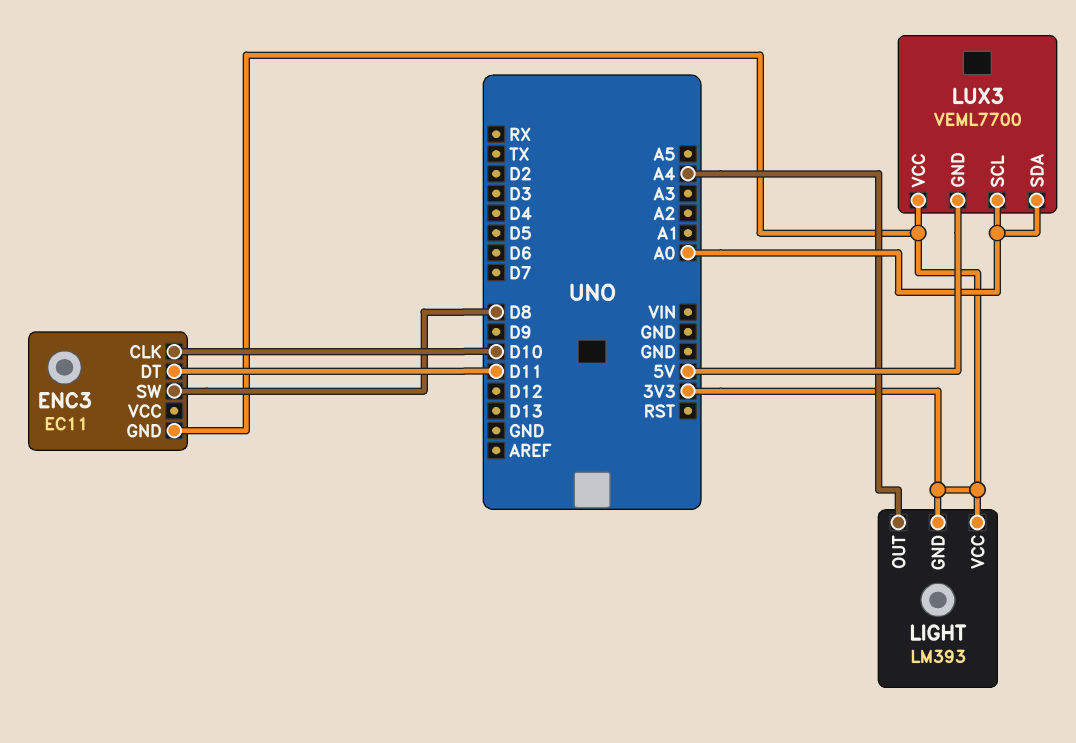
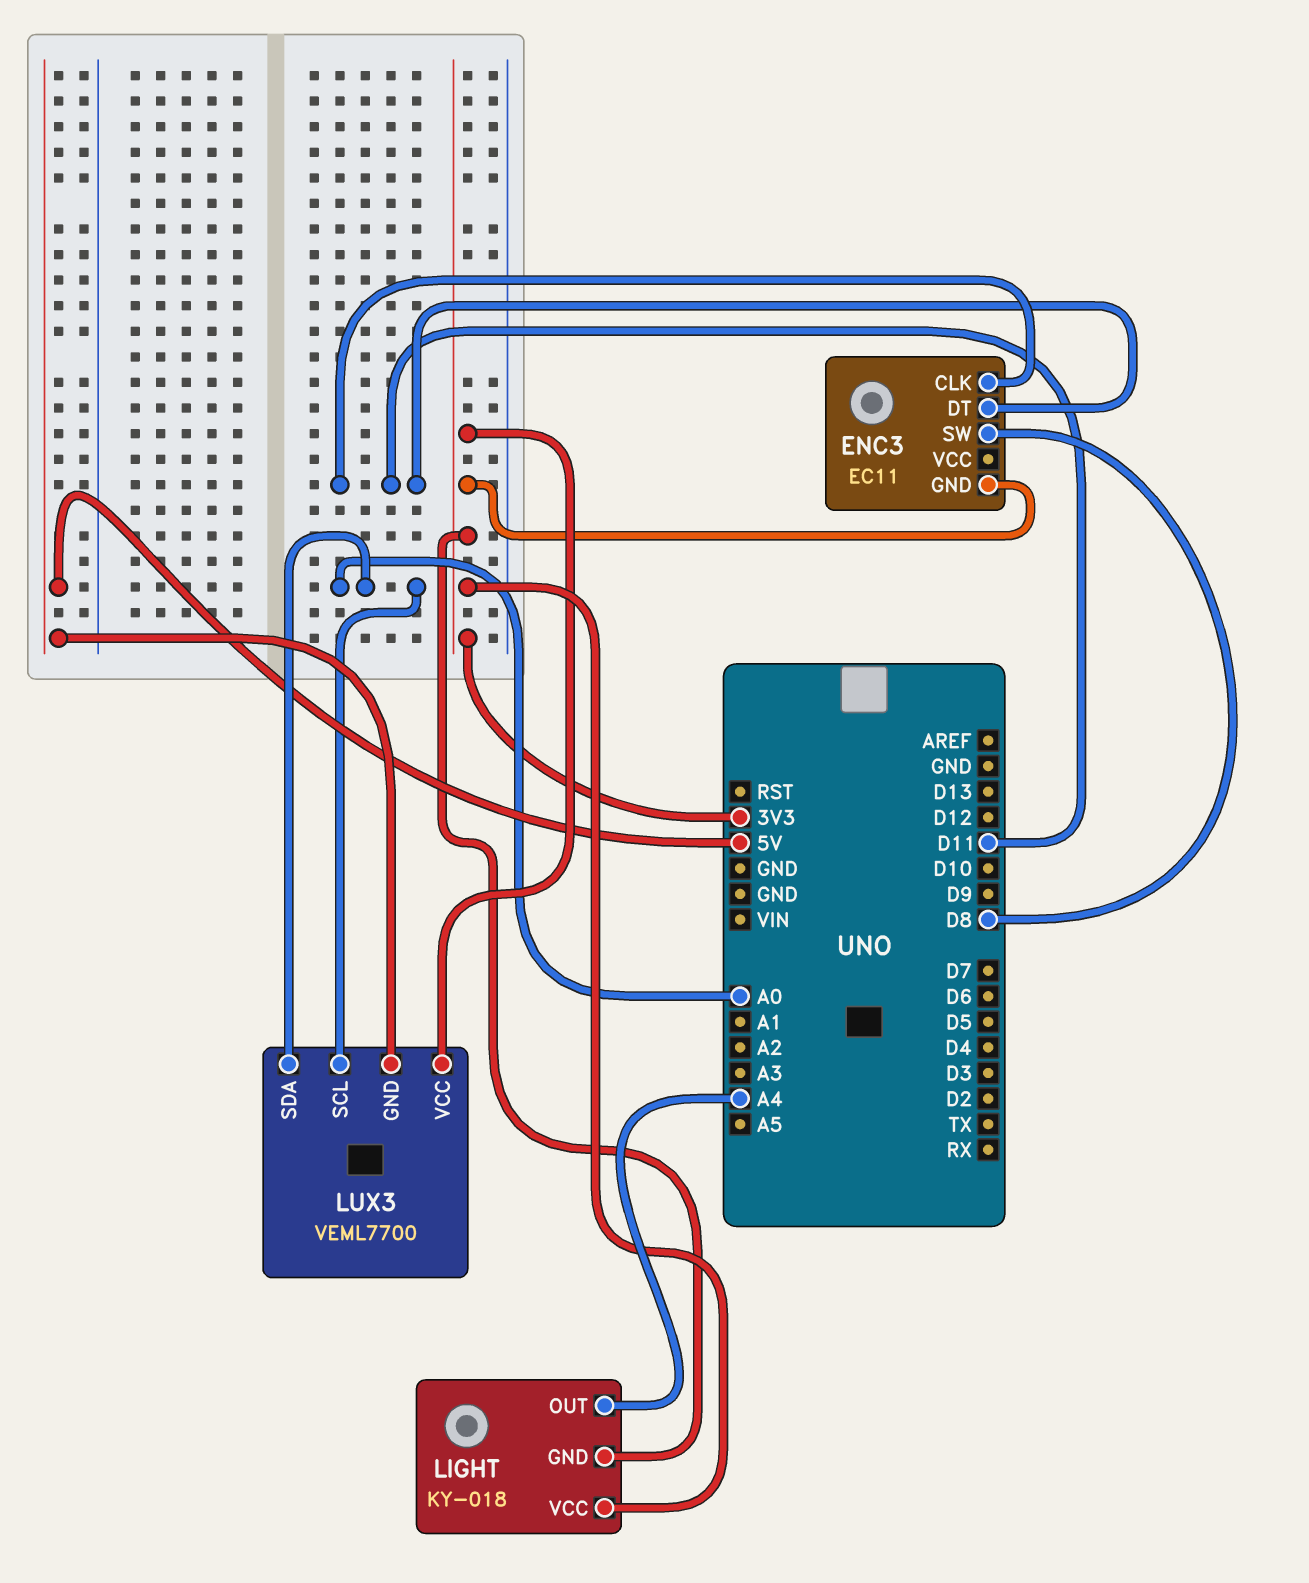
ENC3 pin CLK: D10 -> D11
LIGHT: LM393 -> KY-018

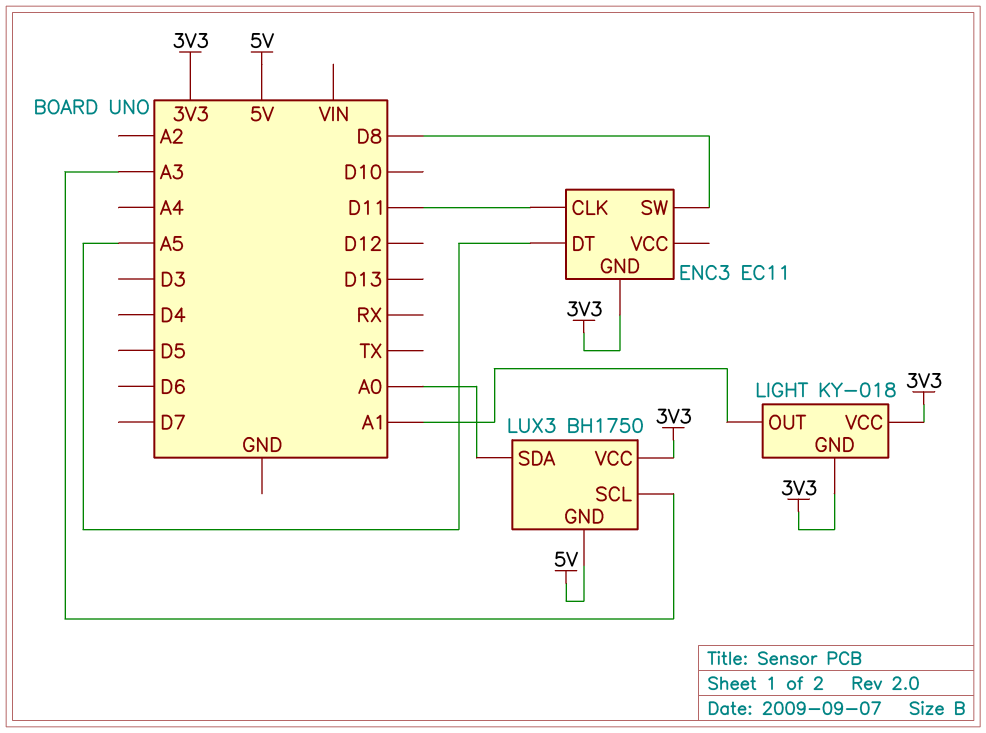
ENC3 pin DT: D11 -> A5
LIGHT pin OUT: A4 -> A1
LUX3: VEML7700 -> BH1750
LUX3 pin SCL: A0 -> A3

